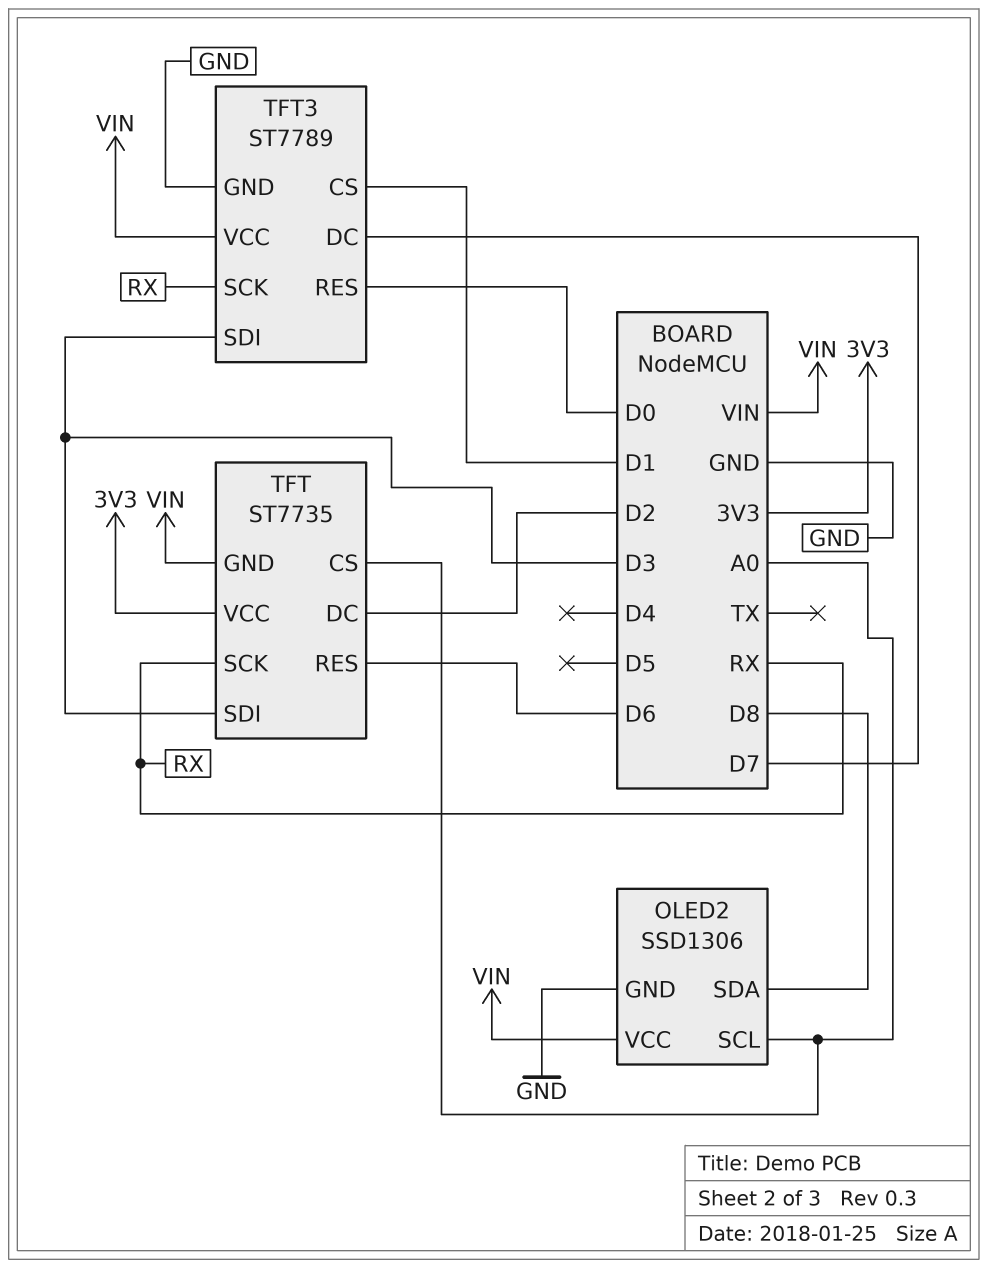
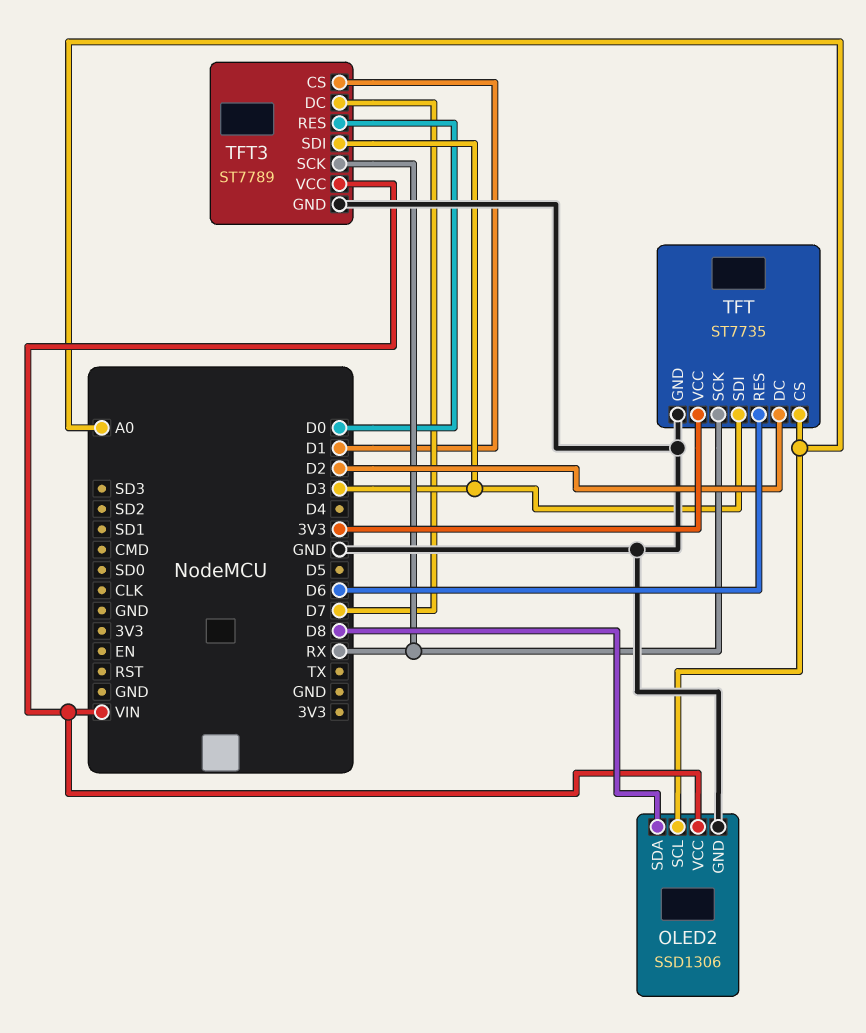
TFT pin GND: VIN -> GND

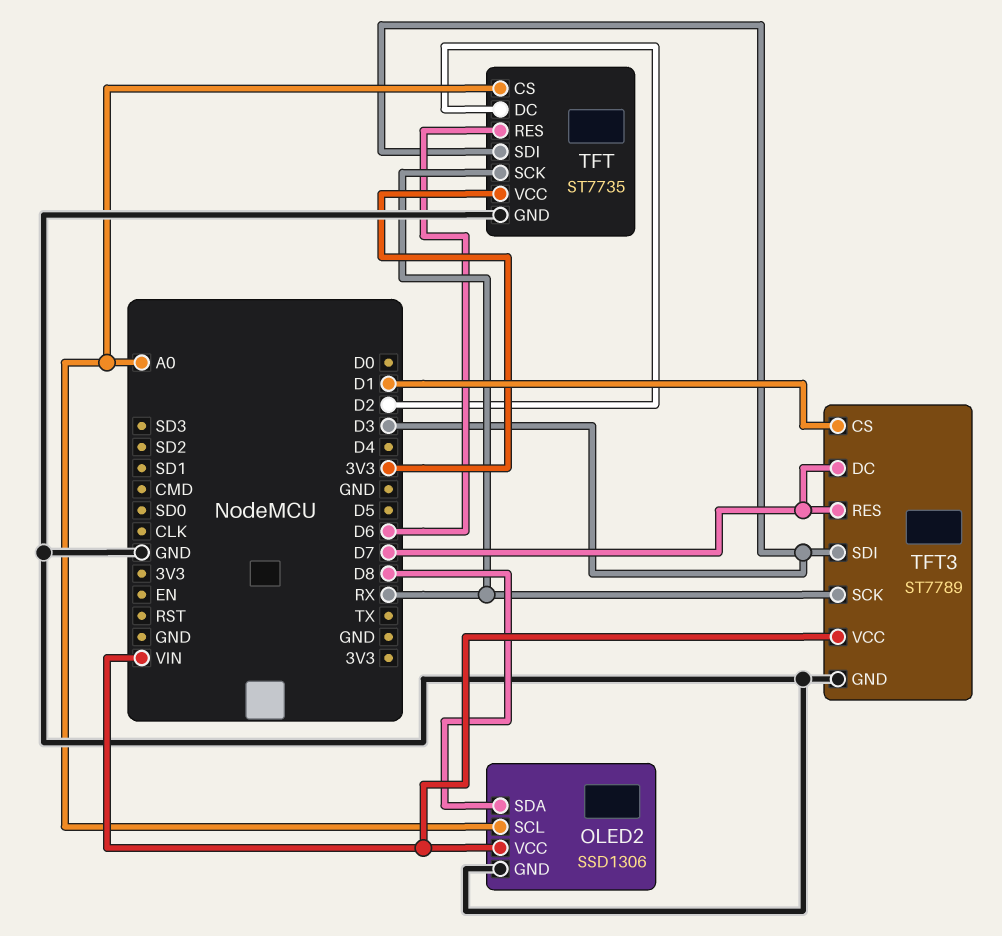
TFT3 pin RES: D0 -> D7

